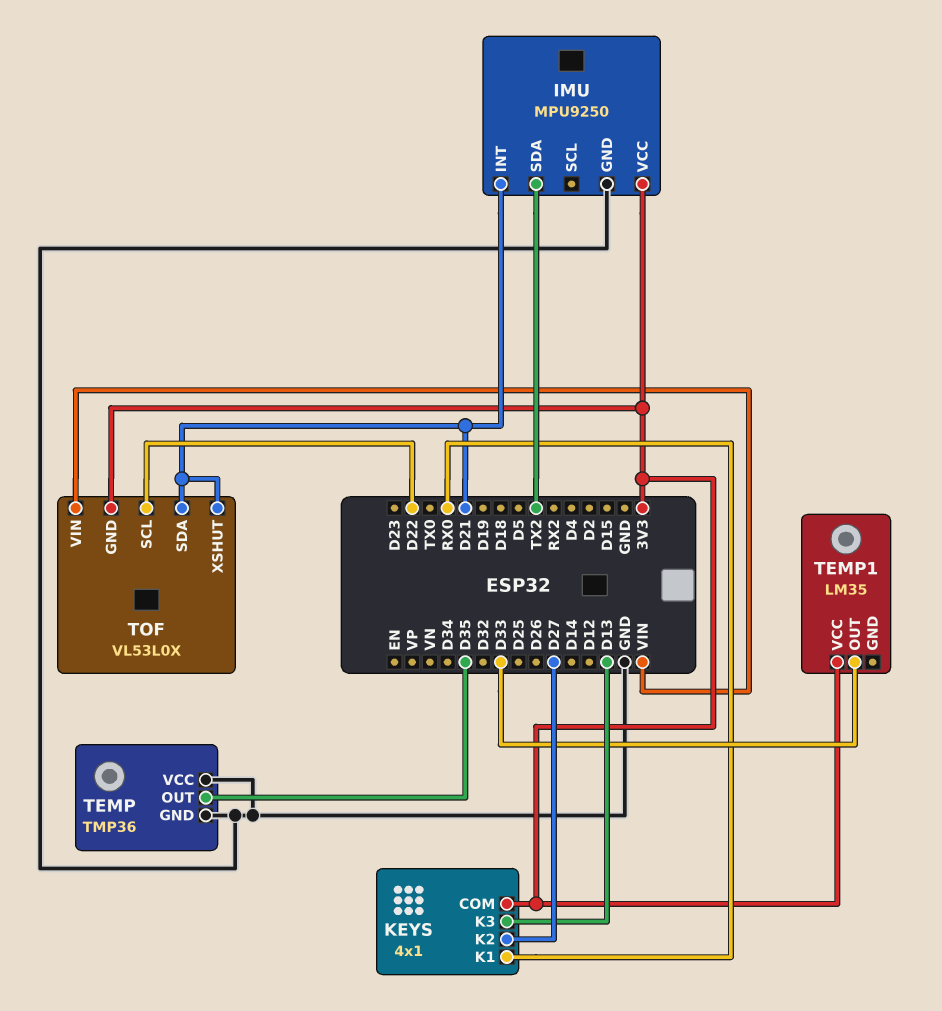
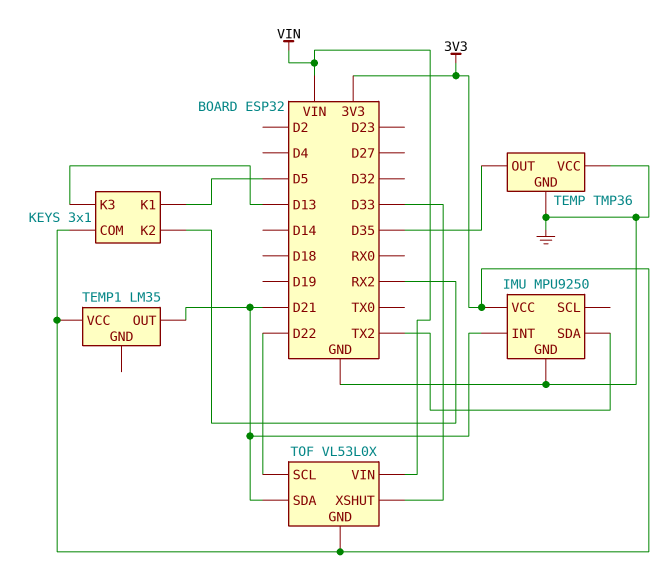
KEYS: 4x1 -> 3x1
KEYS pin K1: RX0 -> D5
KEYS pin K2: D27 -> RX2
TEMP1 pin OUT: D33 -> D21
TOF pin XSHUT: D21 -> D33

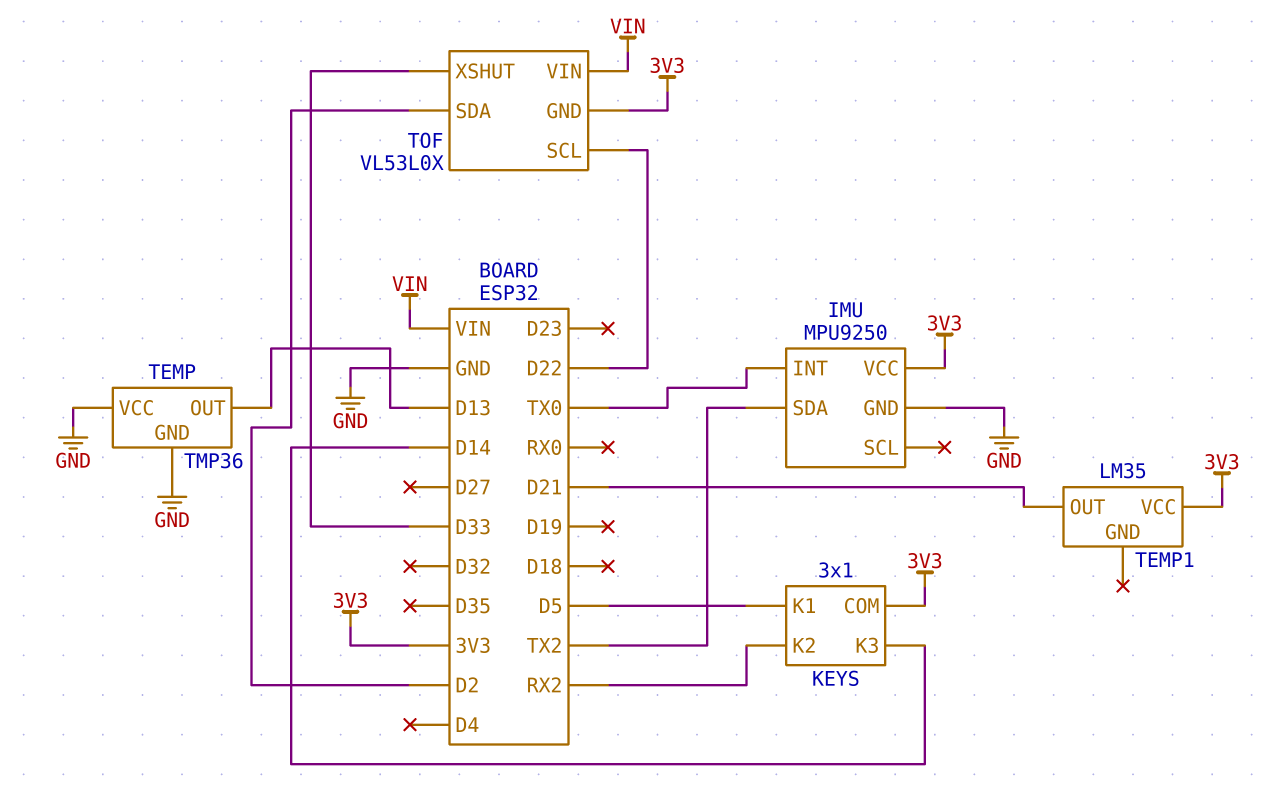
IMU pin INT: D21 -> TX0
KEYS pin K3: D13 -> D14
TEMP pin OUT: D35 -> D13
TOF pin SDA: D21 -> D2

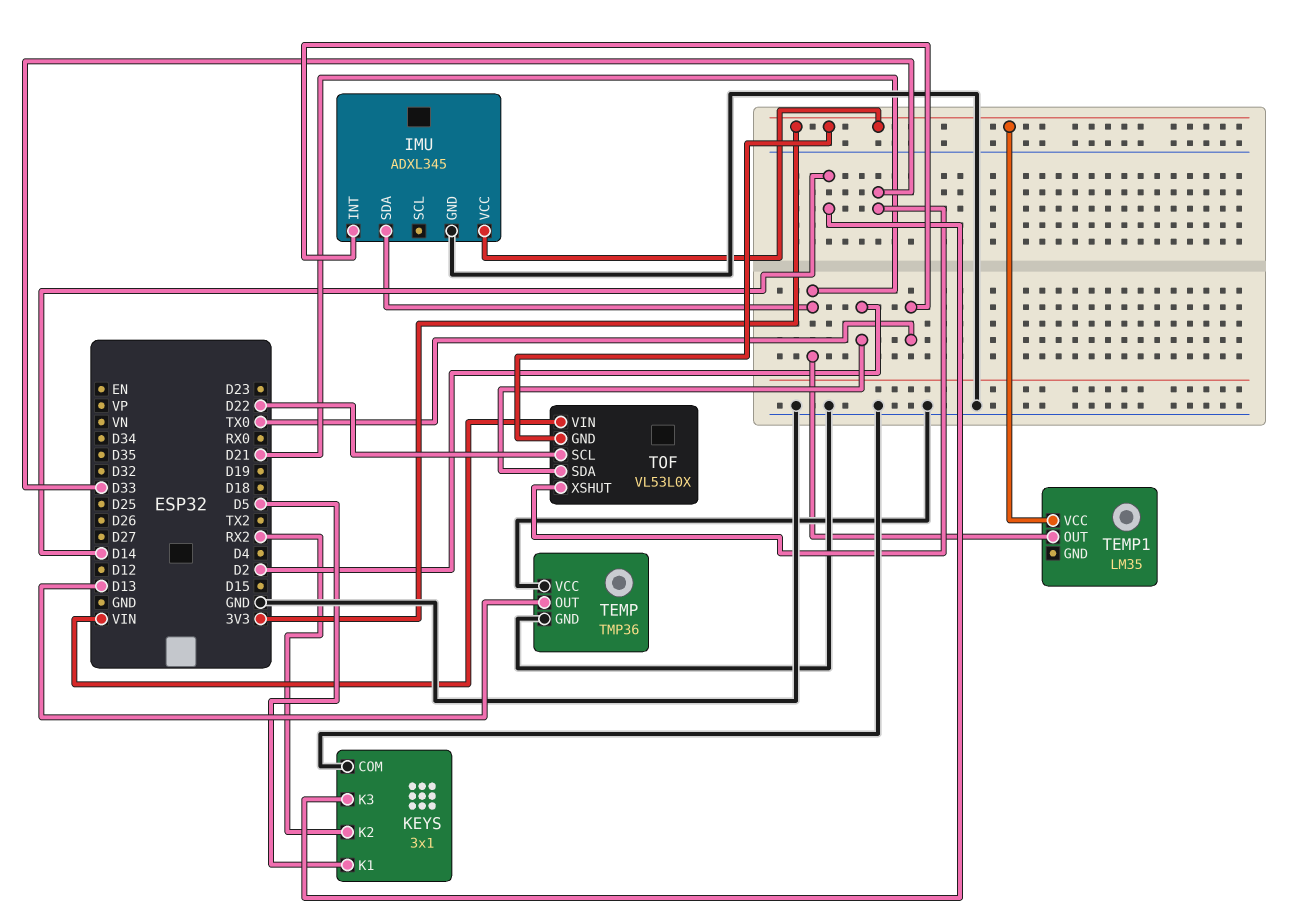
IMU: MPU9250 -> ADXL345
IMU pin SDA: TX2 -> D21
KEYS pin COM: 3V3 -> GND

